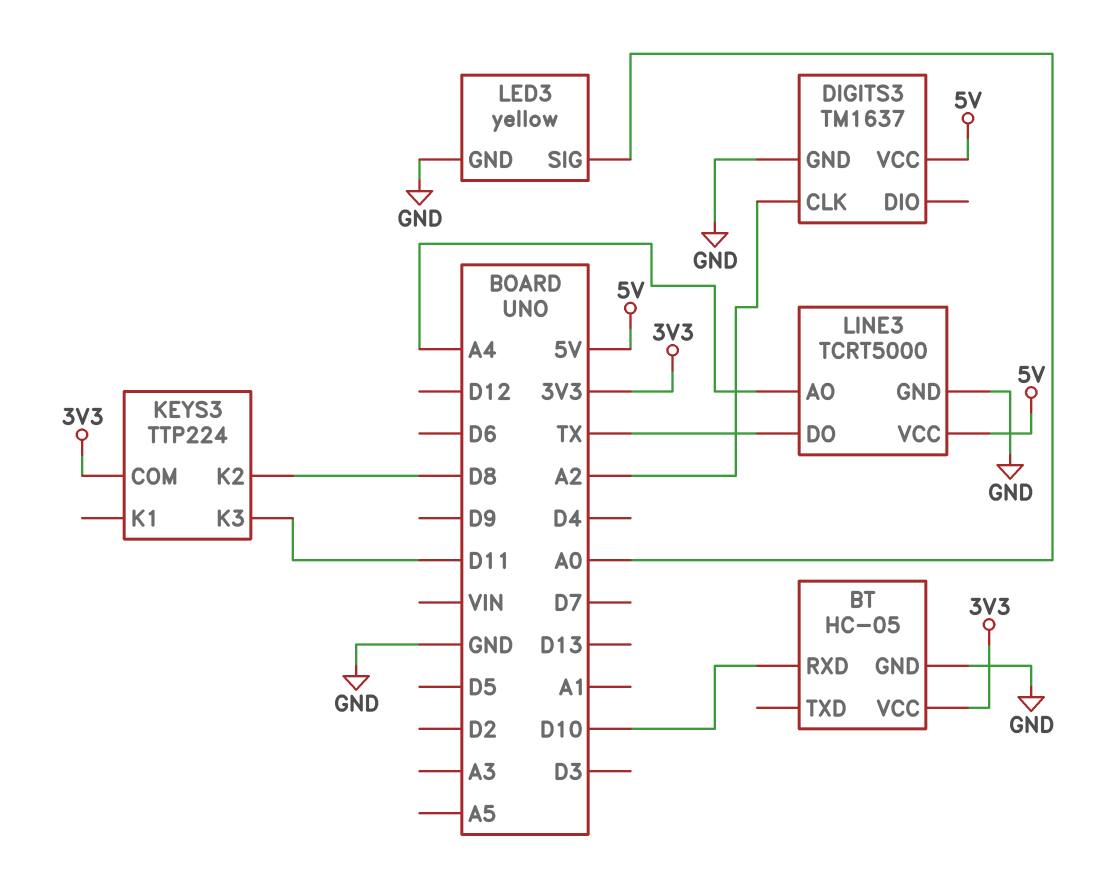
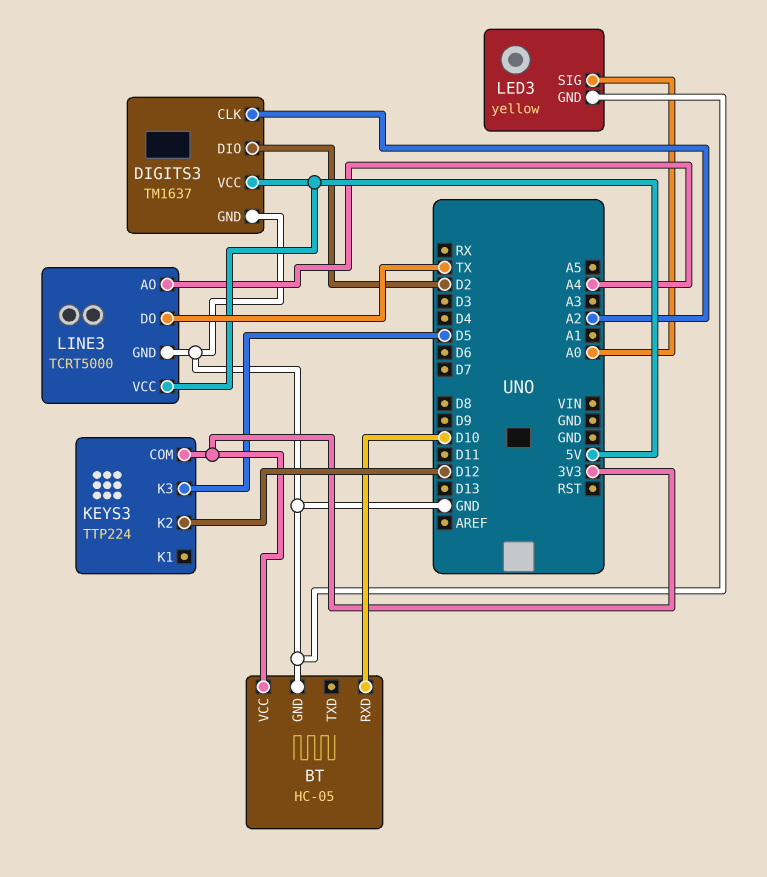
DIGITS3 pin DIO: none -> D2
KEYS3 pin K2: D8 -> D12
KEYS3 pin K3: D11 -> D5

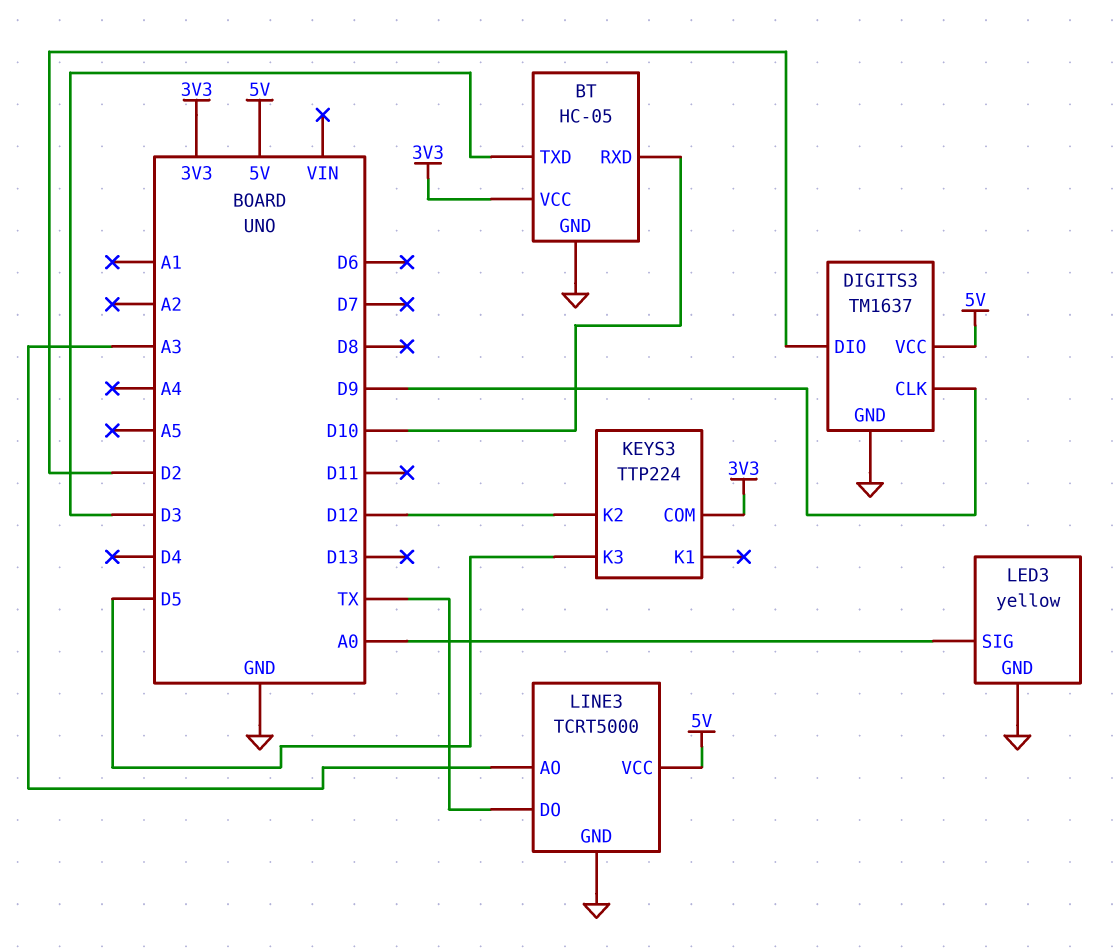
BT pin TXD: none -> D3
DIGITS3 pin CLK: A2 -> D9
LINE3 pin AO: A4 -> A3

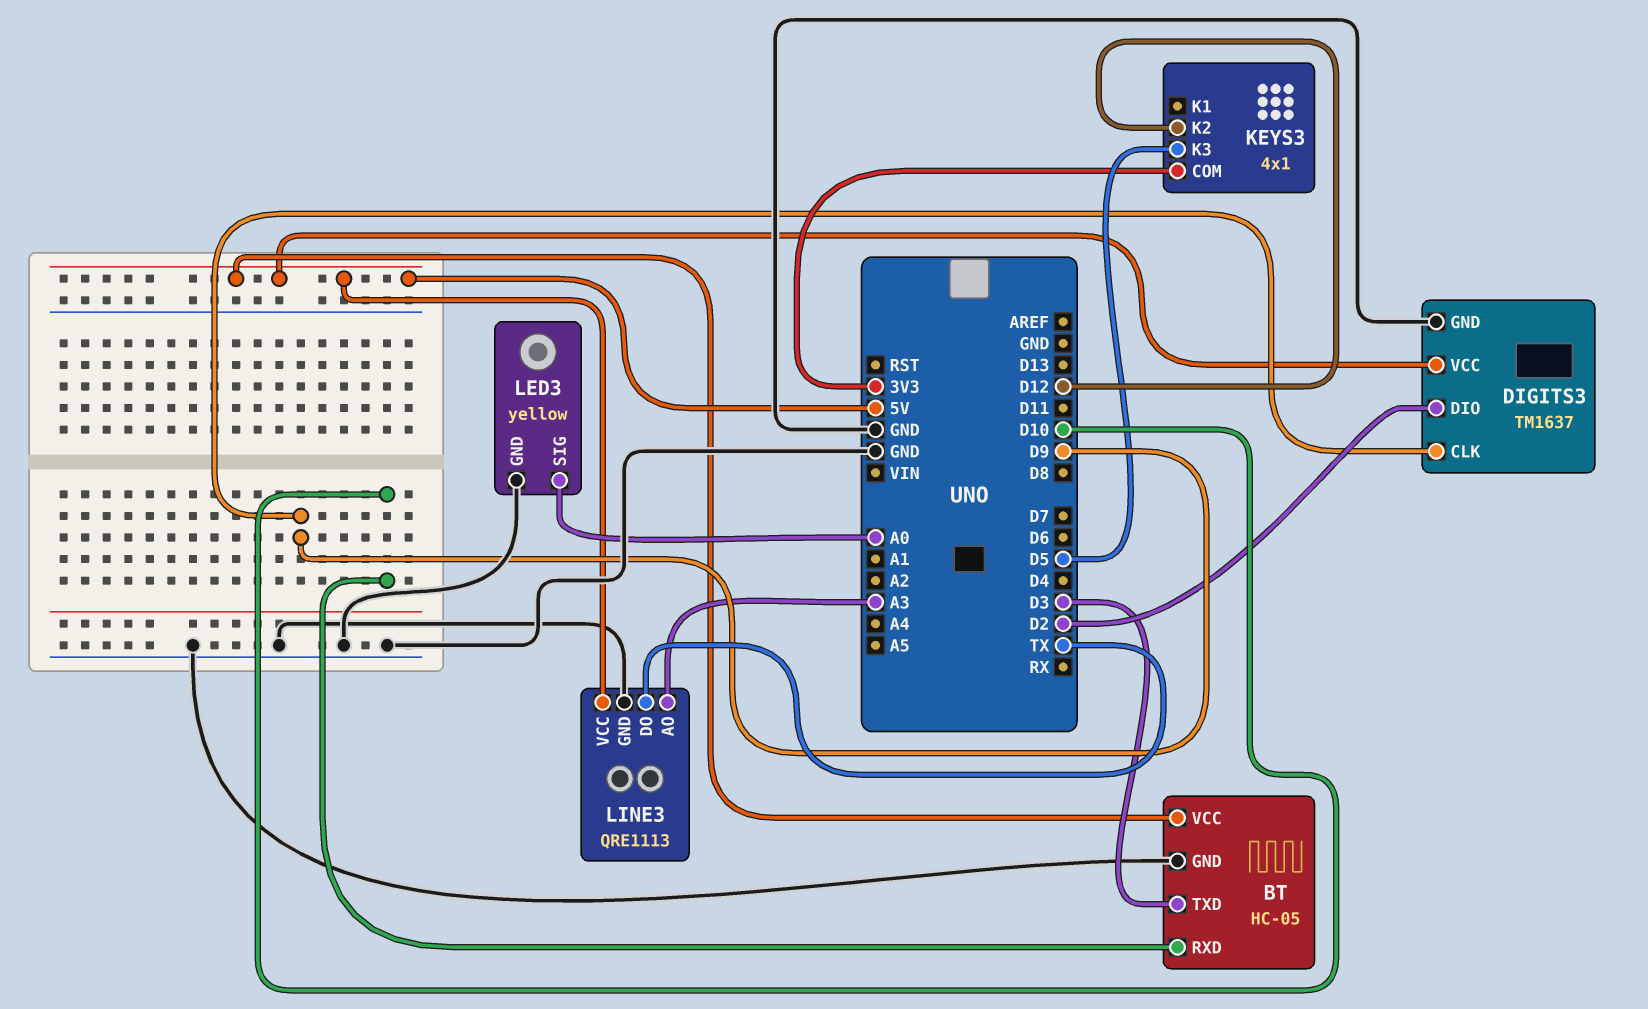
BT pin VCC: 3V3 -> 5V
KEYS3: TTP224 -> 4x1
LINE3: TCRT5000 -> QRE1113

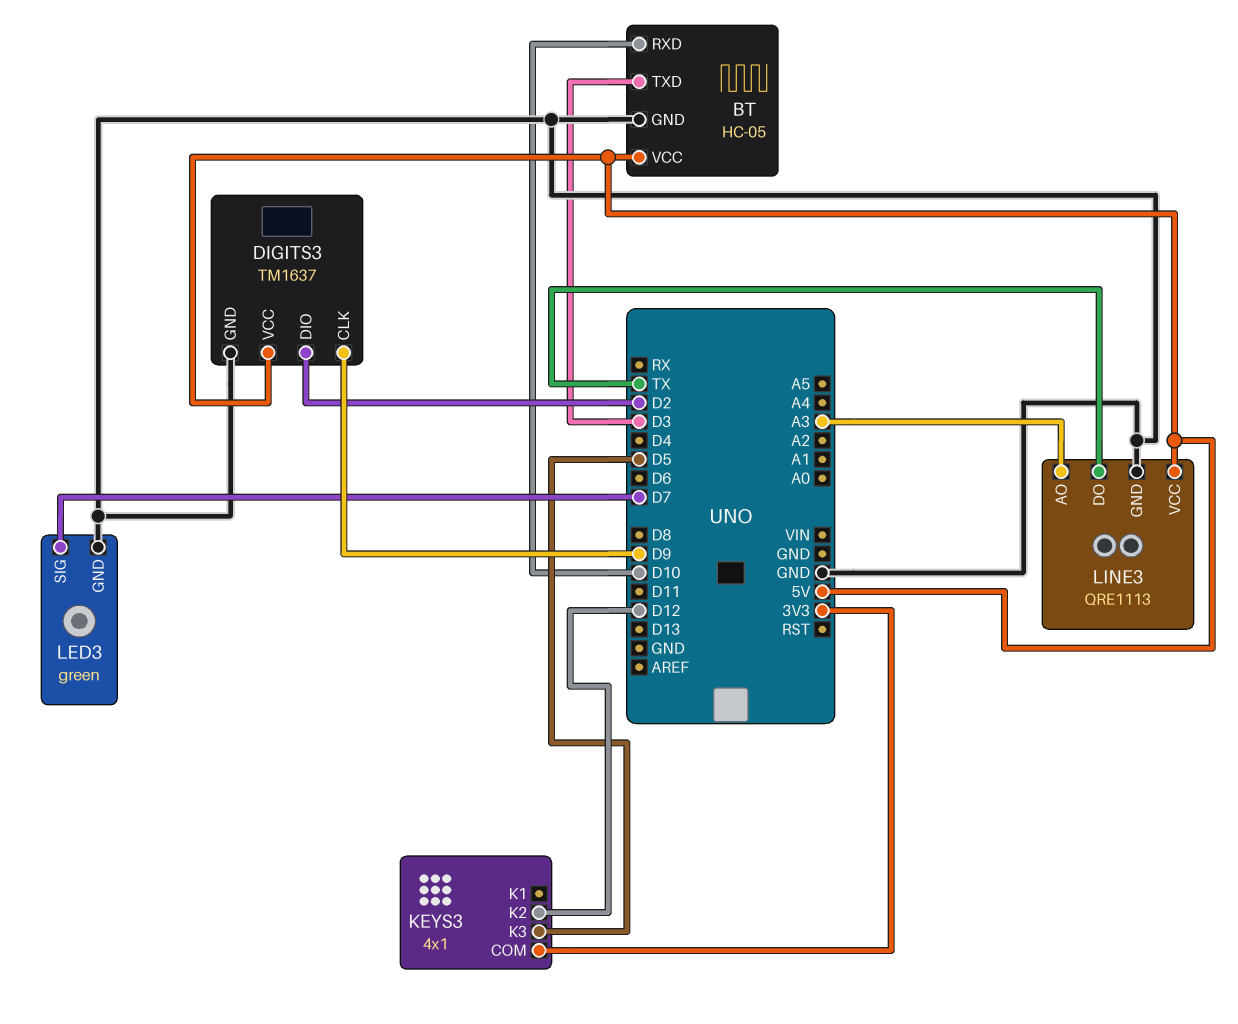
LED3: yellow -> green
LED3 pin SIG: A0 -> D7

